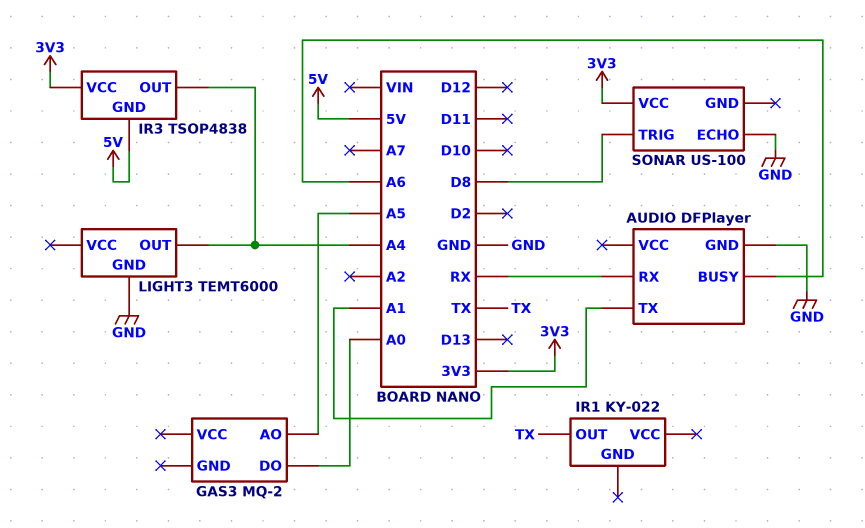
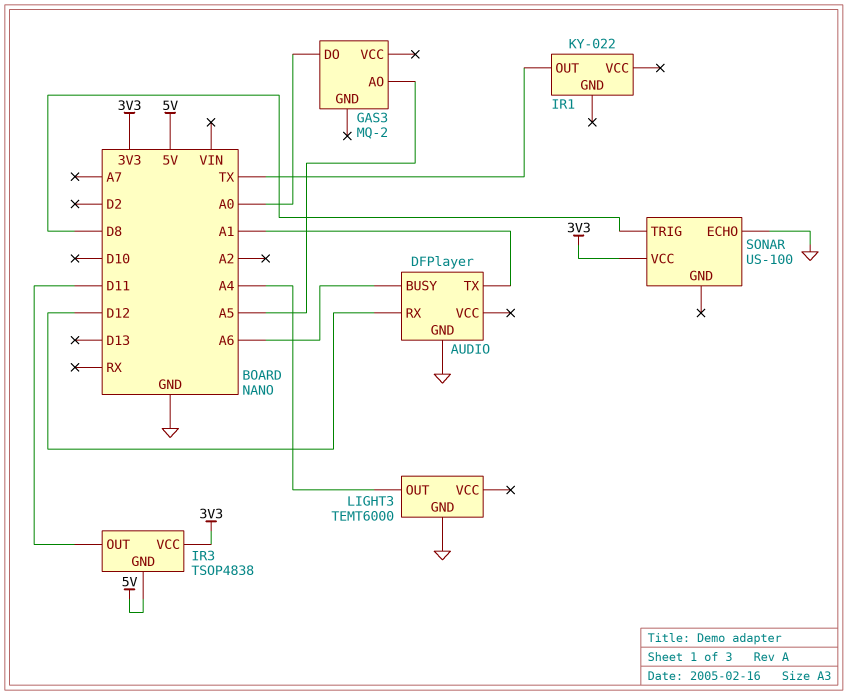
AUDIO pin RX: RX -> D12
IR3 pin OUT: A4 -> D11

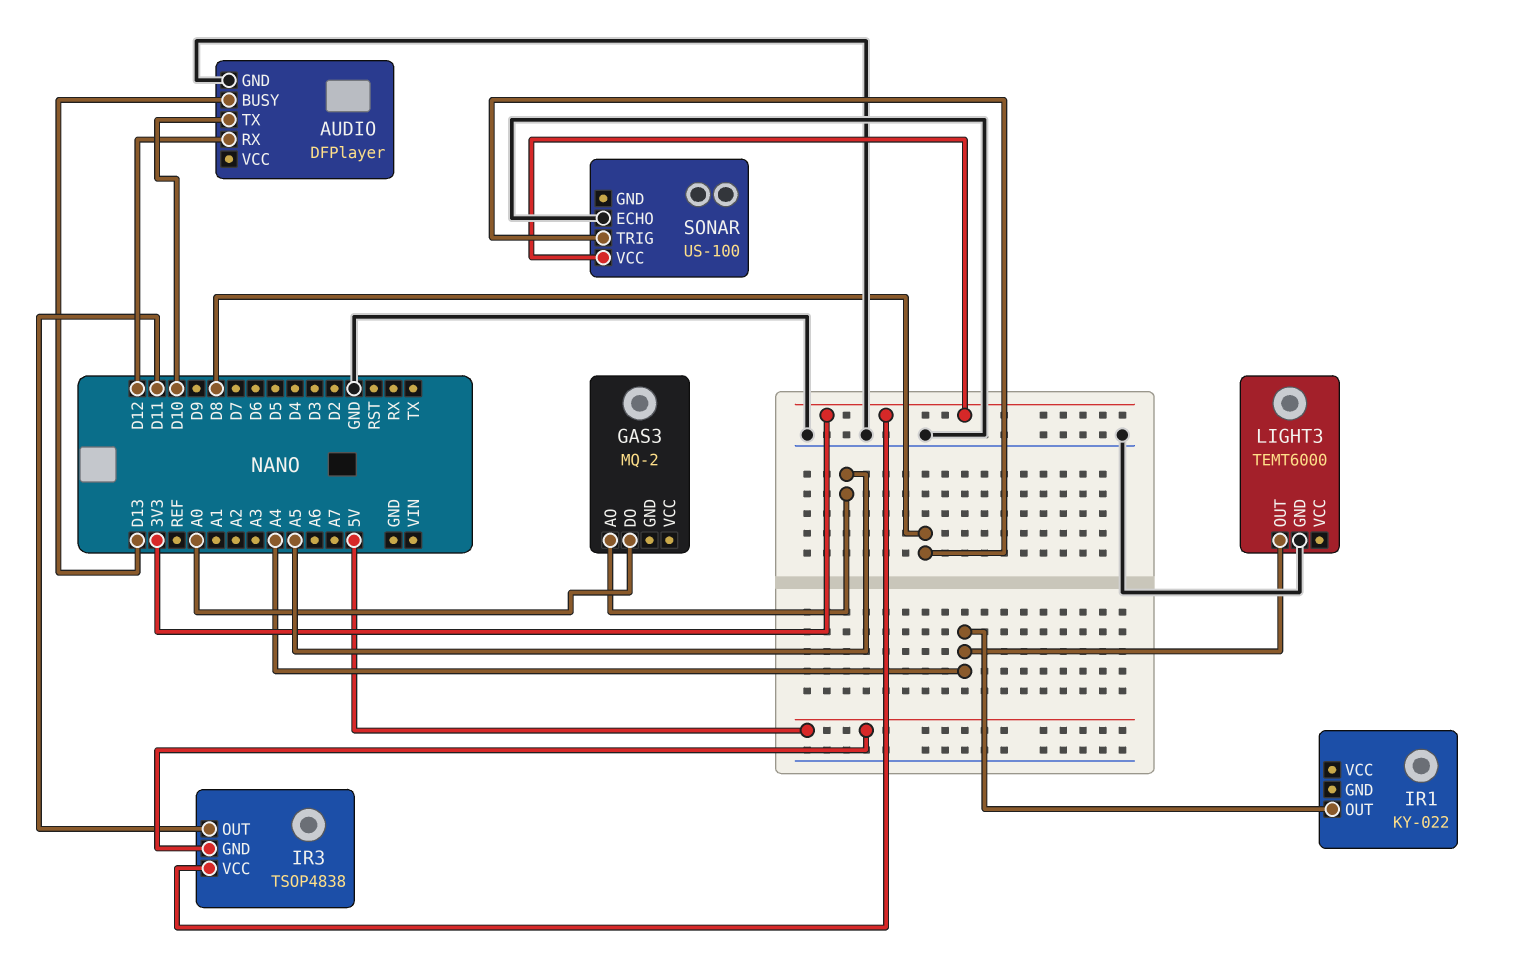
AUDIO pin BUSY: A6 -> D13
AUDIO pin TX: A1 -> D10
IR1 pin OUT: TX -> A4

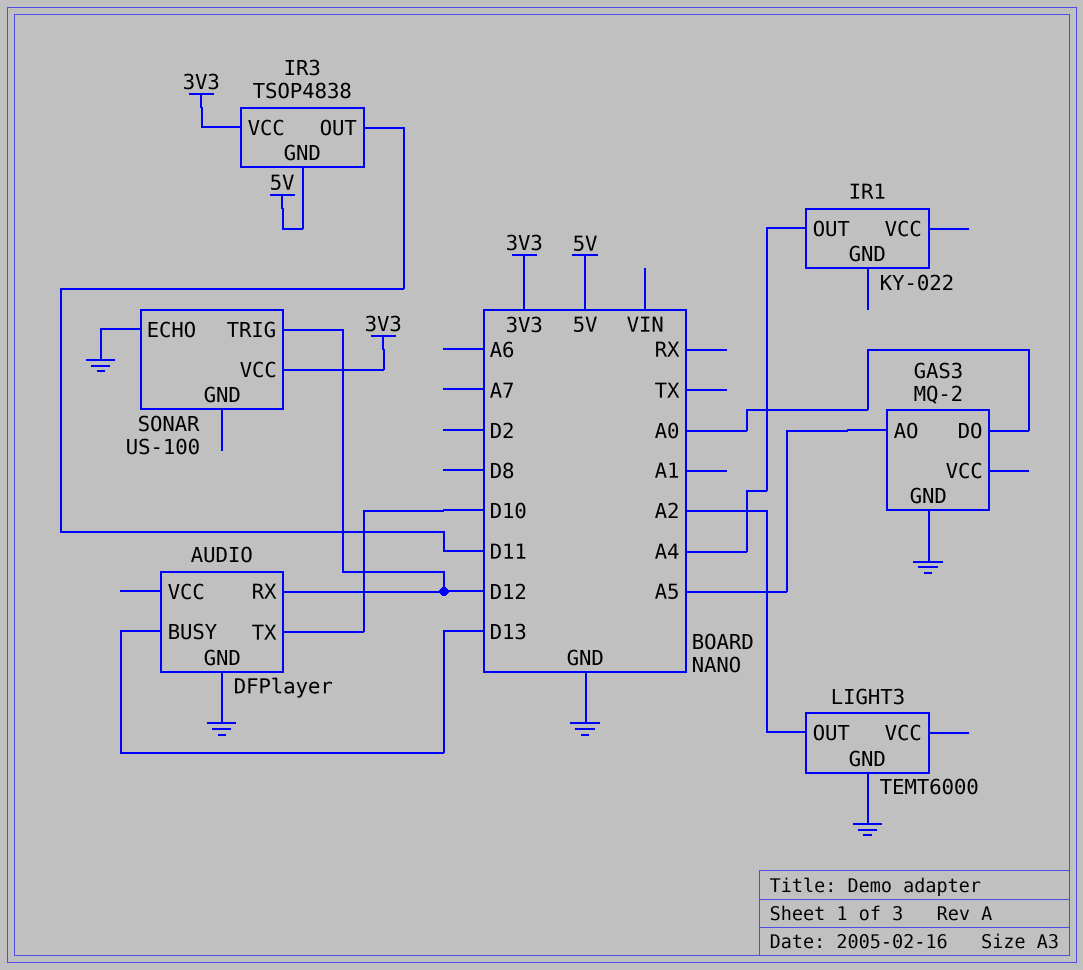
GAS3 pin GND: none -> GND
LIGHT3 pin OUT: A4 -> A2
SONAR pin TRIG: D8 -> D12

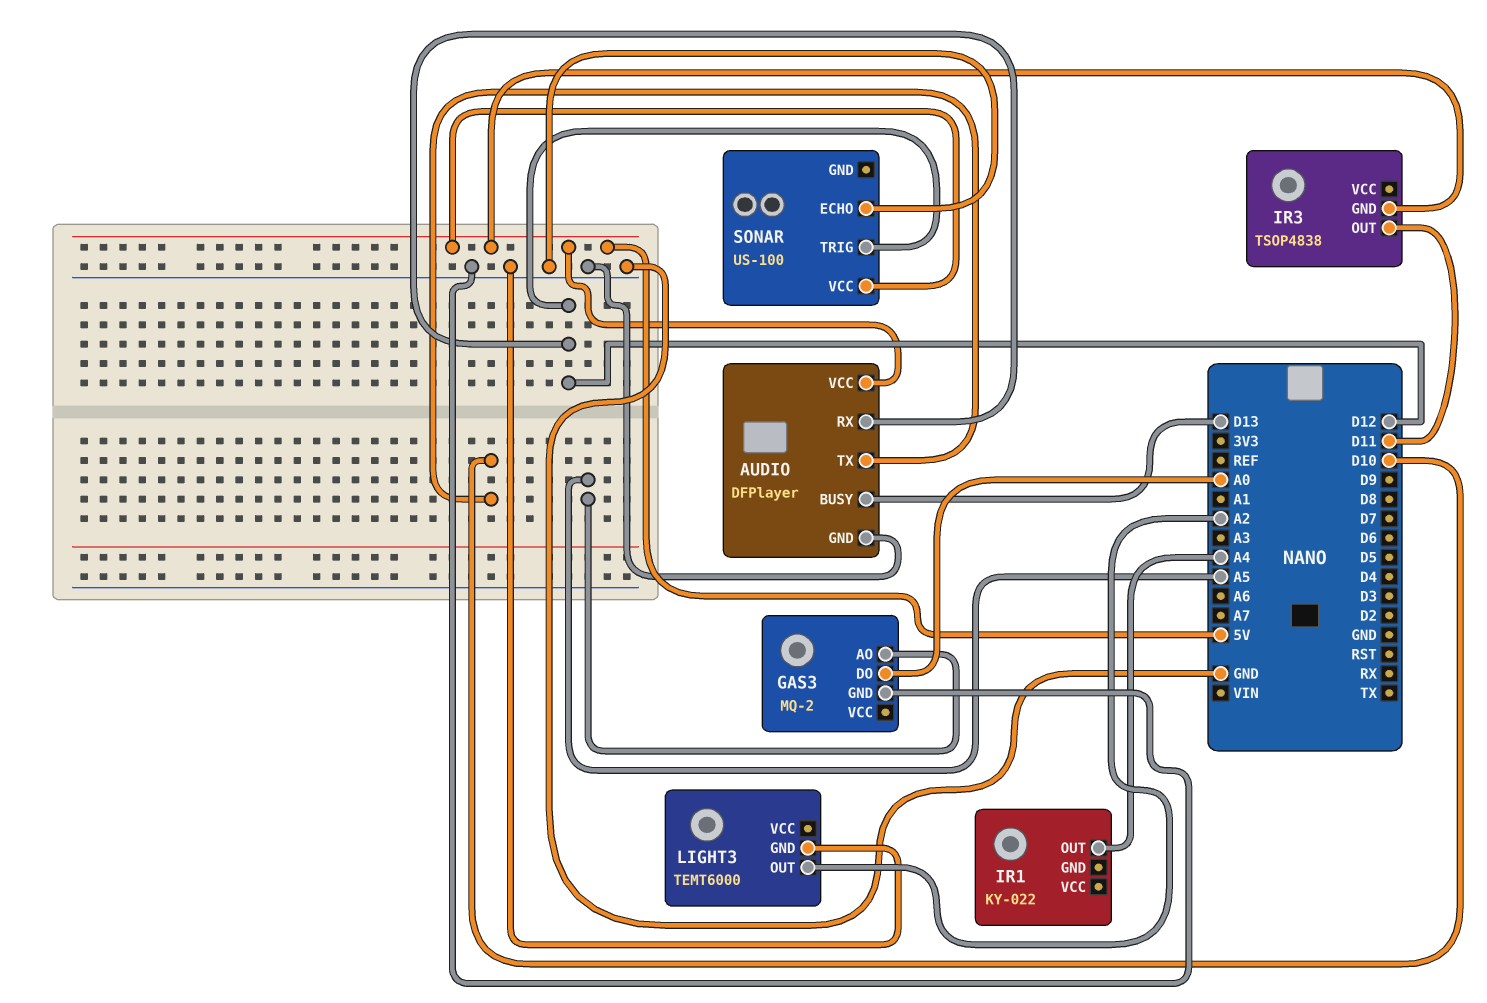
AUDIO pin VCC: none -> 5V
IR3 pin VCC: 3V3 -> none
SONAR pin VCC: 3V3 -> 5V

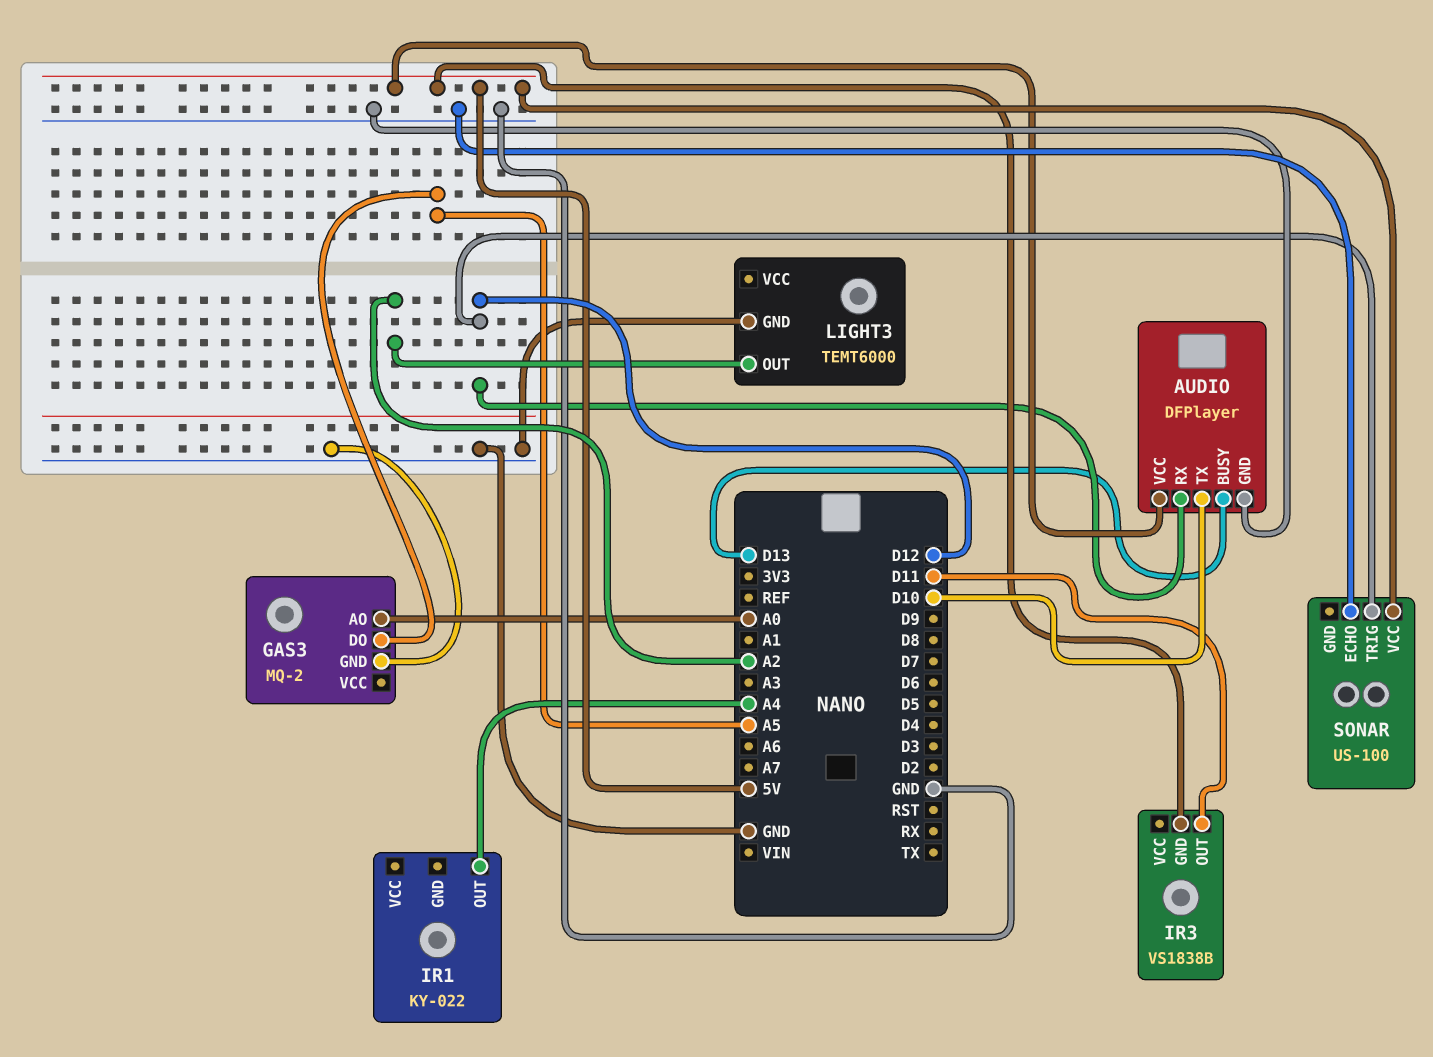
GAS3 pin AO: A5 -> A0
GAS3 pin DO: A0 -> A5
IR3: TSOP4838 -> VS1838B

